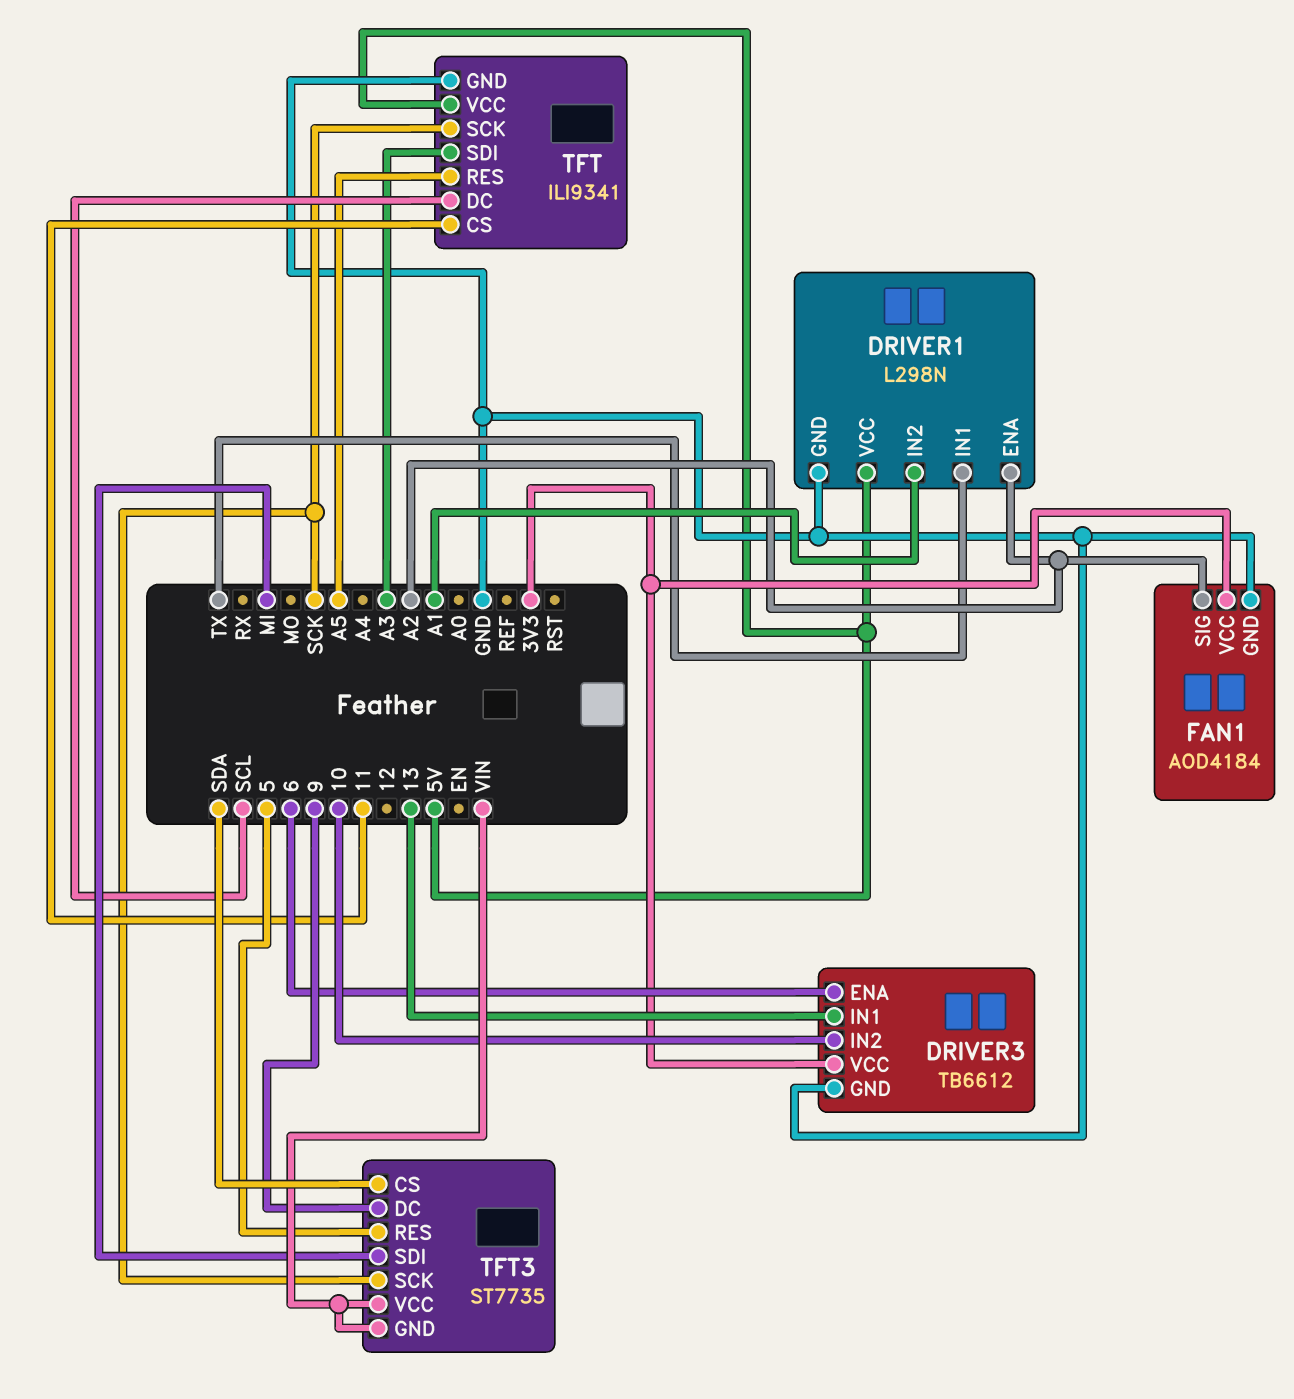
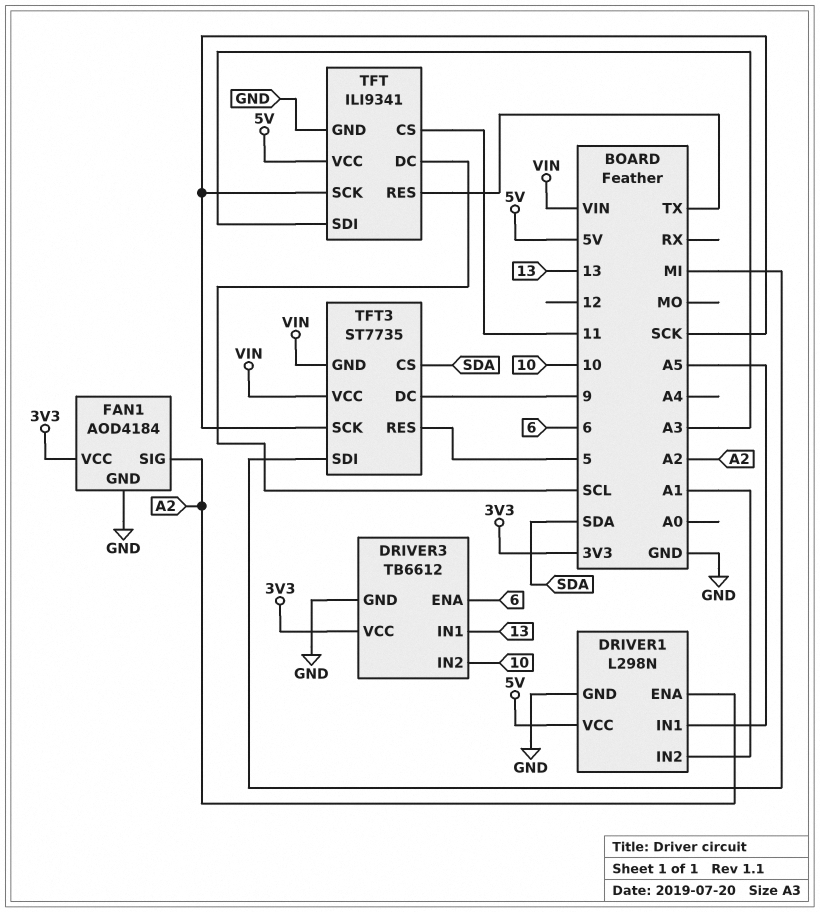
DRIVER1 pin IN1: TX -> A5
TFT pin RES: A5 -> TX

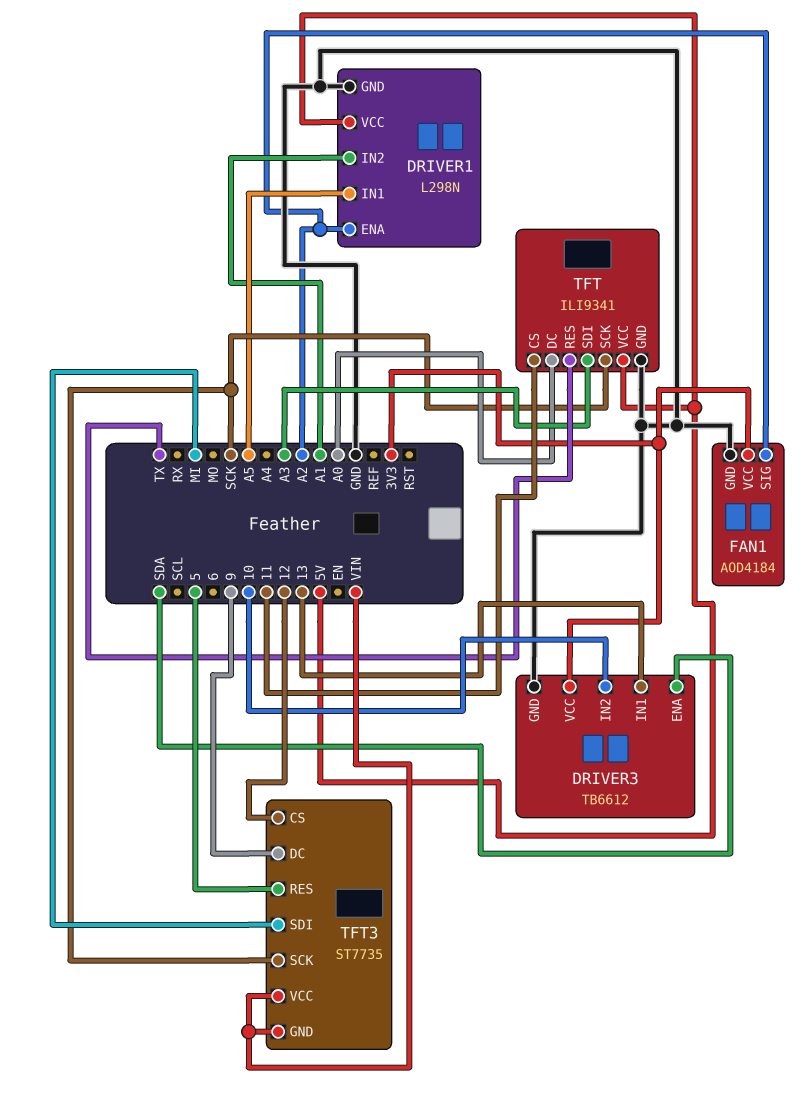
DRIVER3 pin ENA: 6 -> SDA
TFT pin DC: SCL -> A0
TFT3 pin CS: SDA -> 12

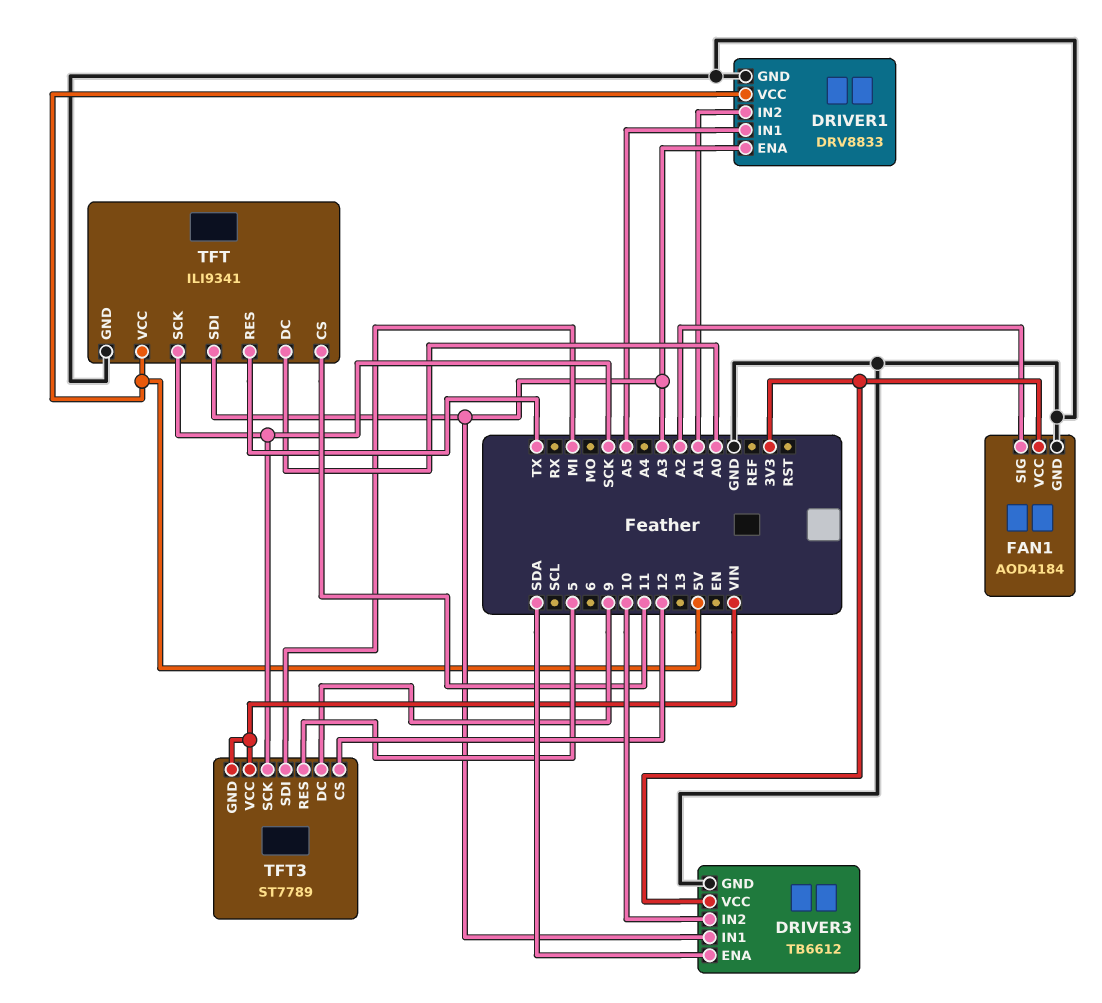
DRIVER1: L298N -> DRV8833
DRIVER1 pin ENA: A2 -> A3
DRIVER3 pin IN1: 13 -> A3
TFT3: ST7735 -> ST7789

